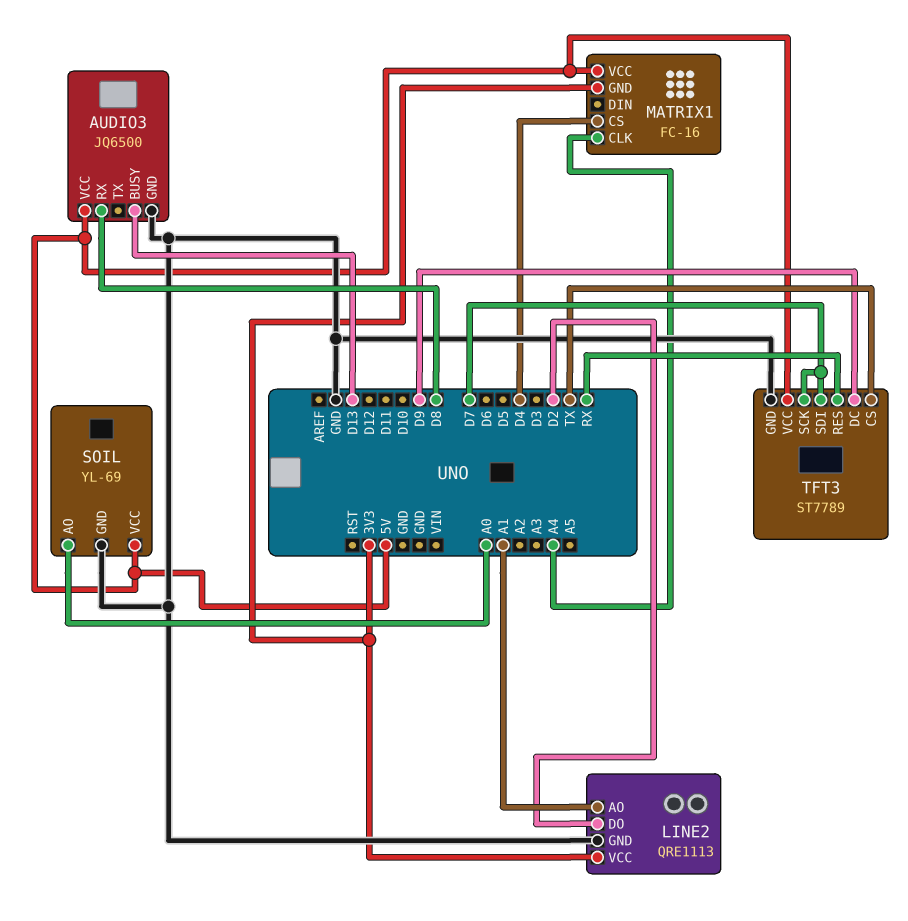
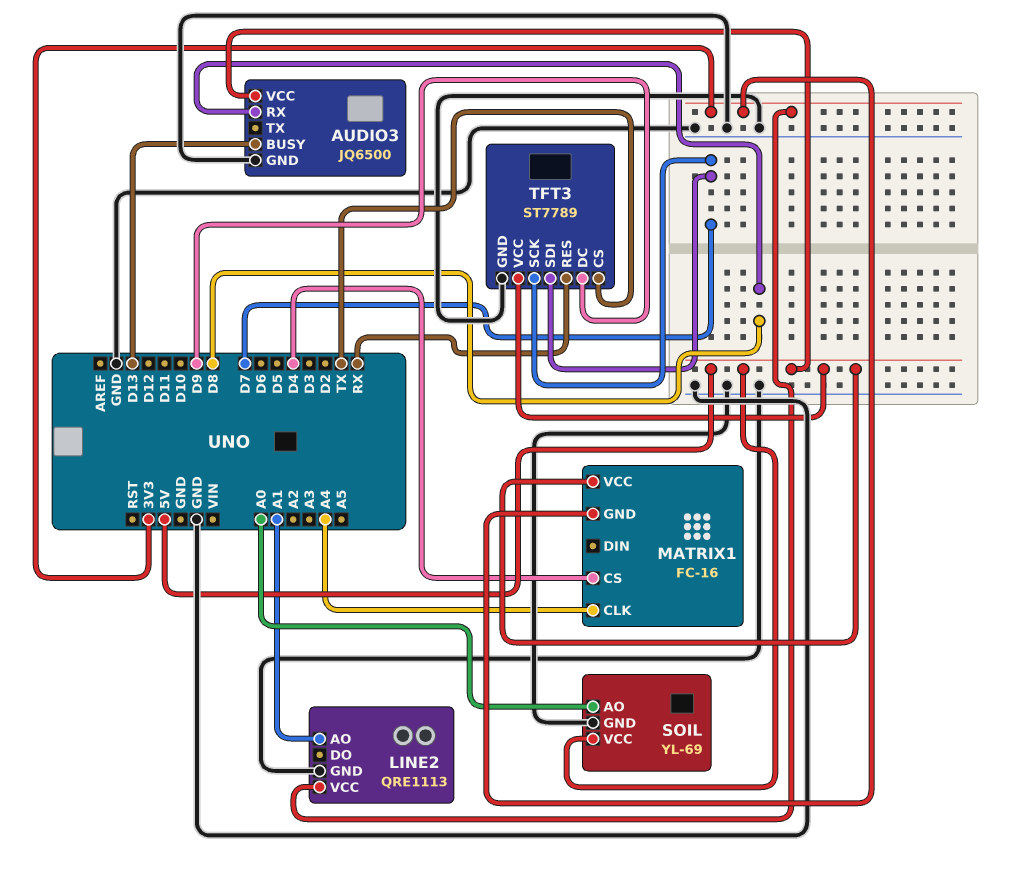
LINE2 pin DO: D2 -> none

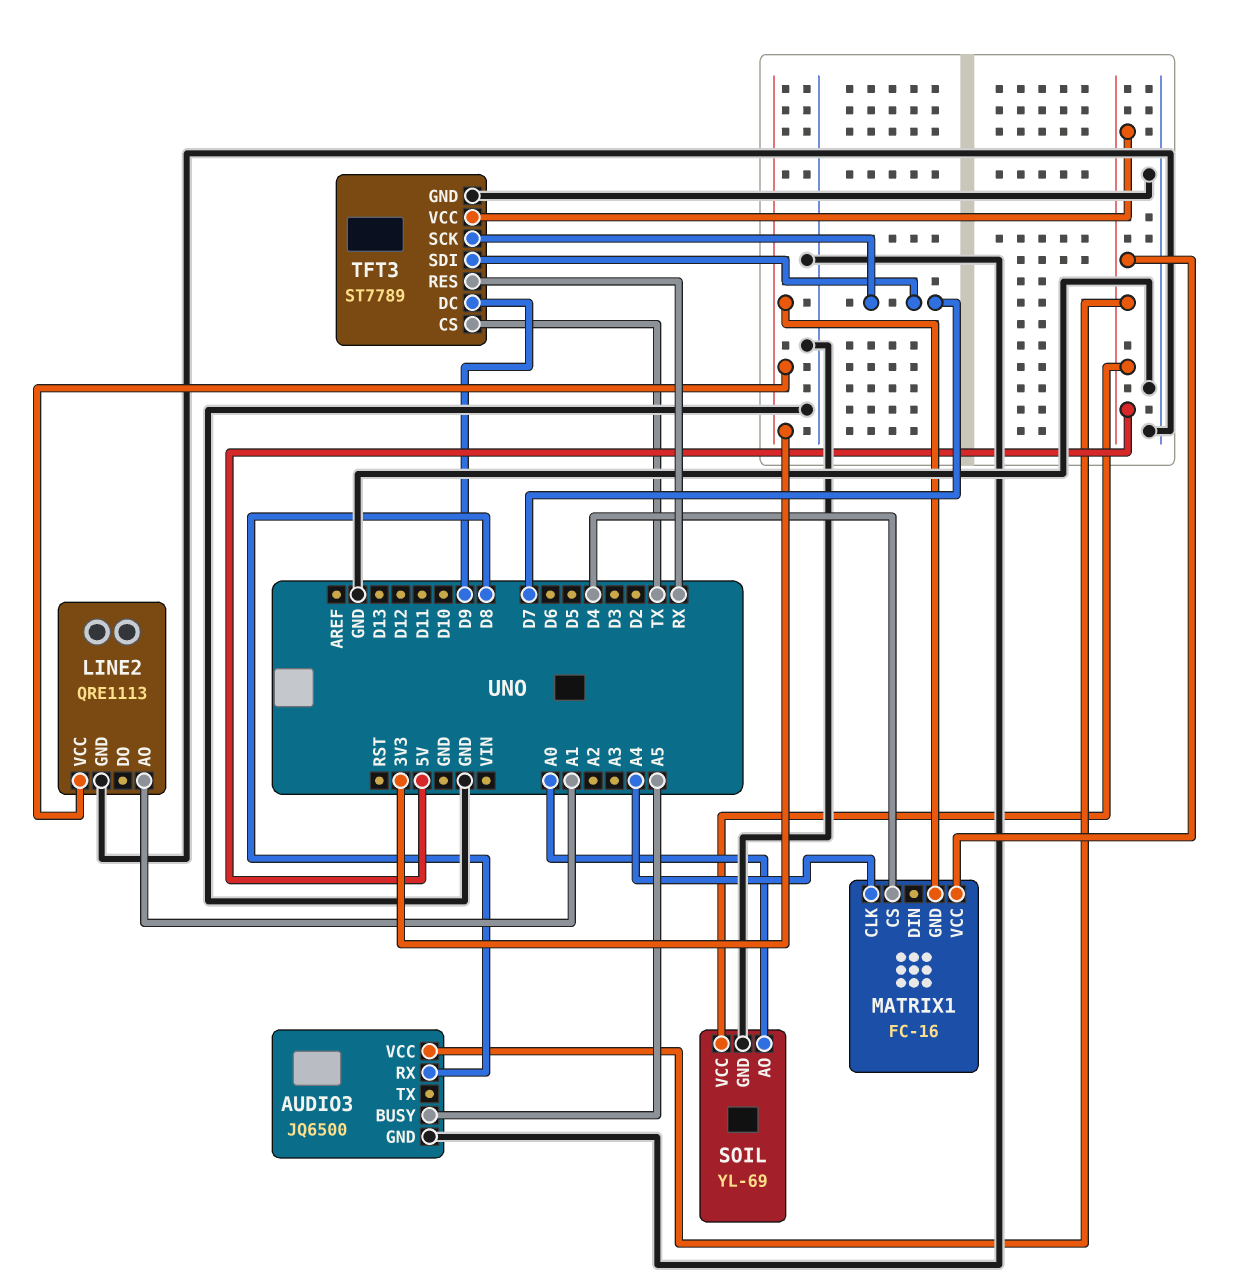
AUDIO3 pin BUSY: D13 -> A5

